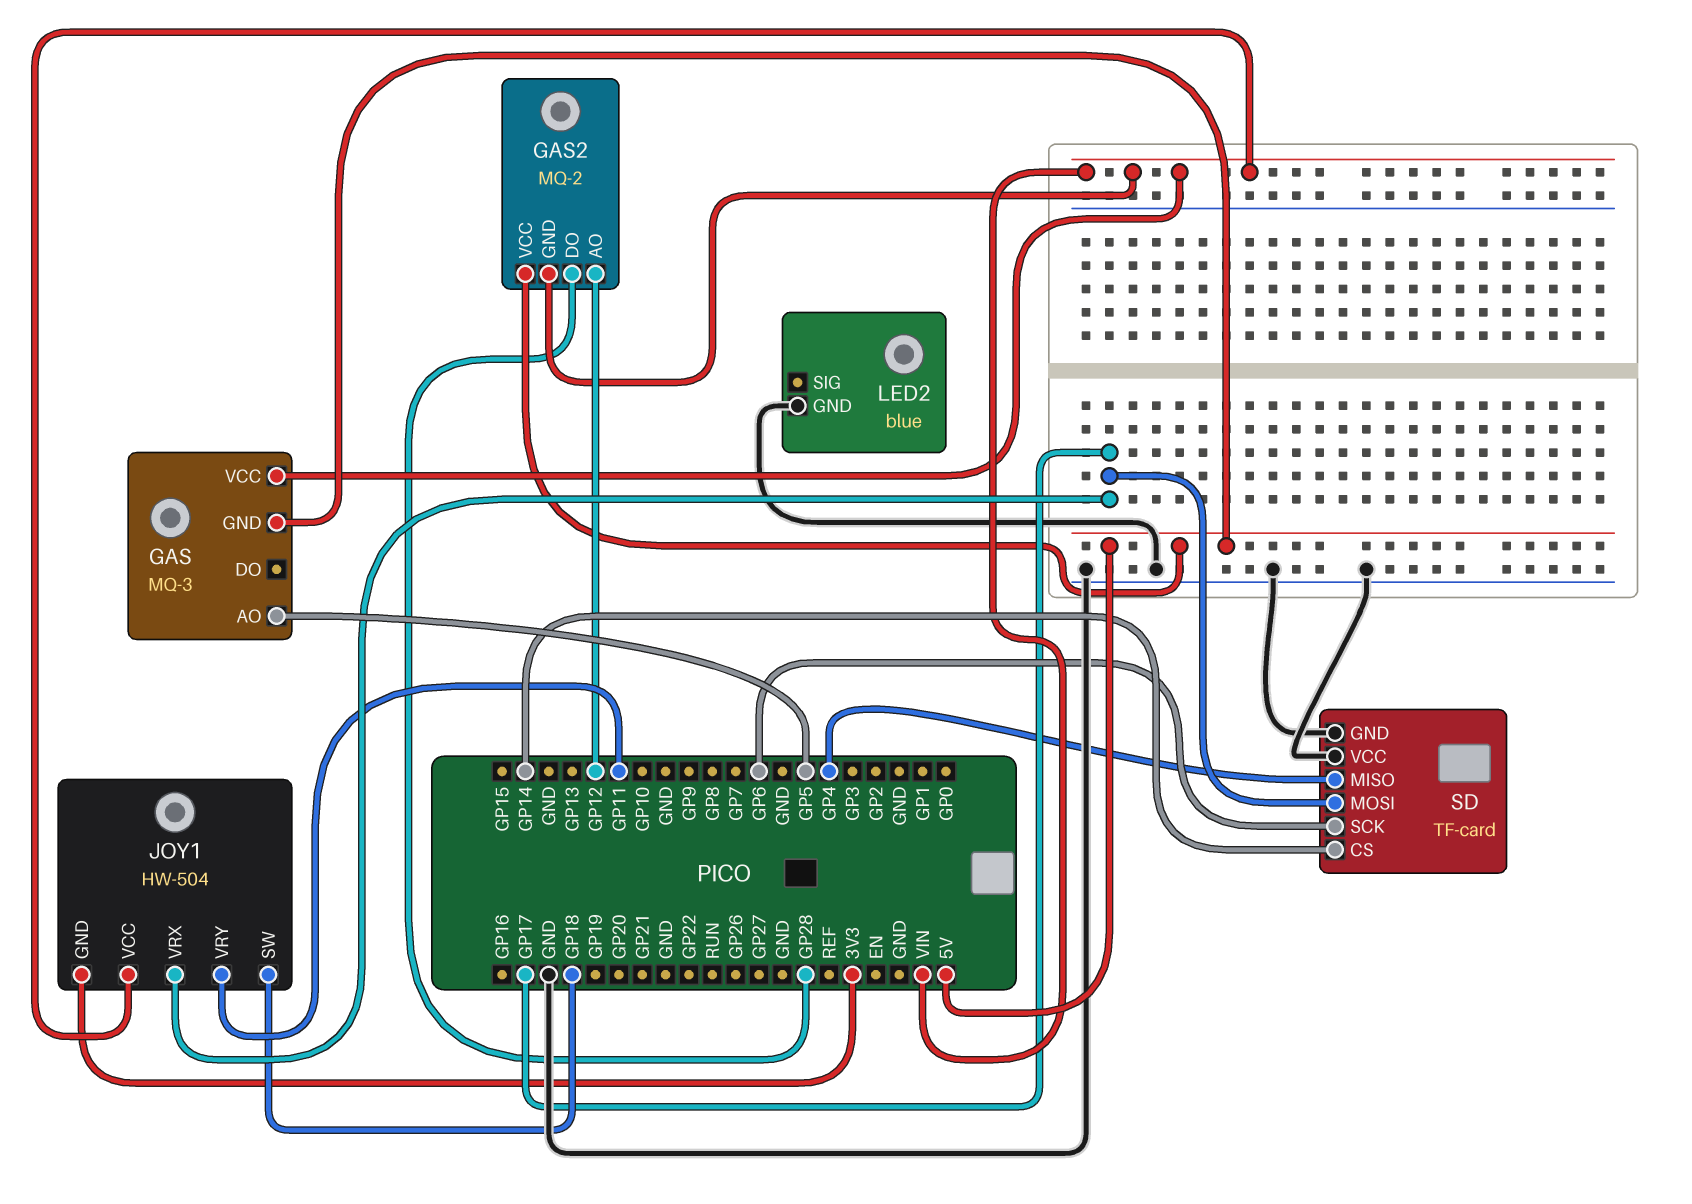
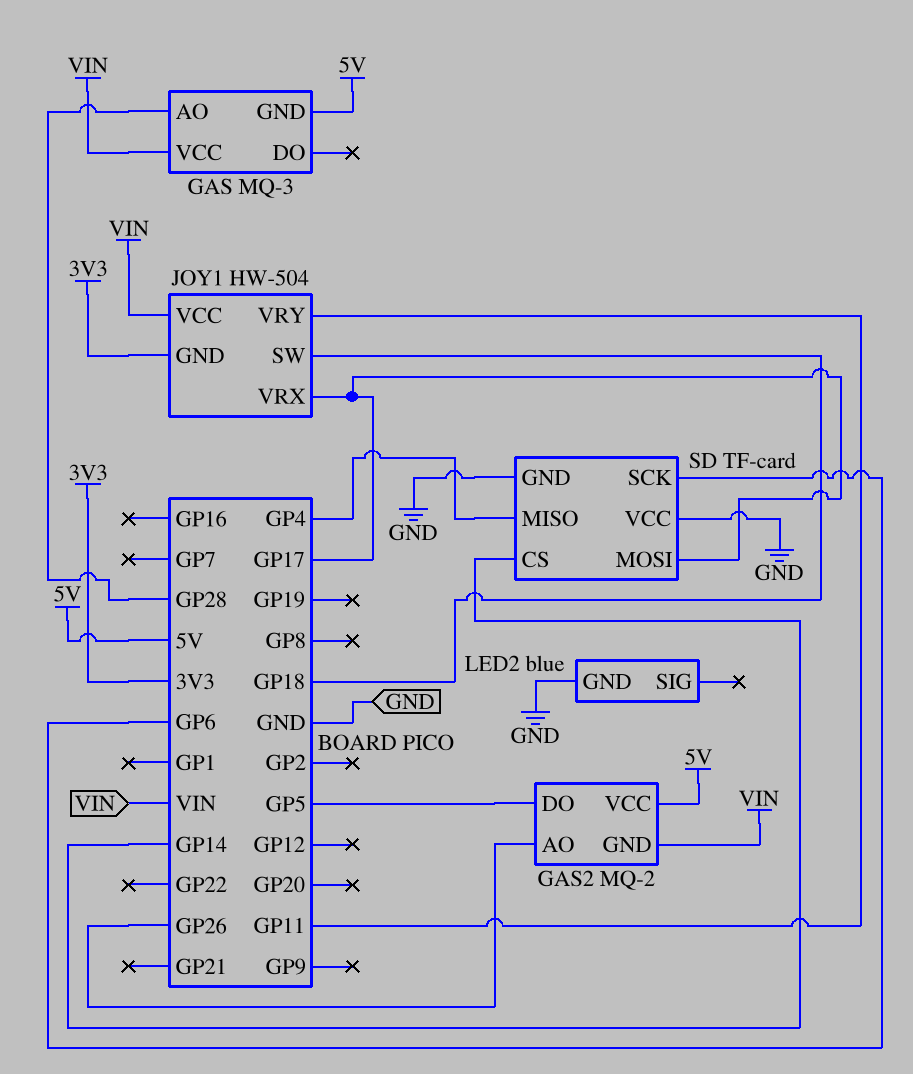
GAS pin AO: GP5 -> GP28
GAS2 pin AO: GP12 -> GP26
GAS2 pin DO: GP28 -> GP5

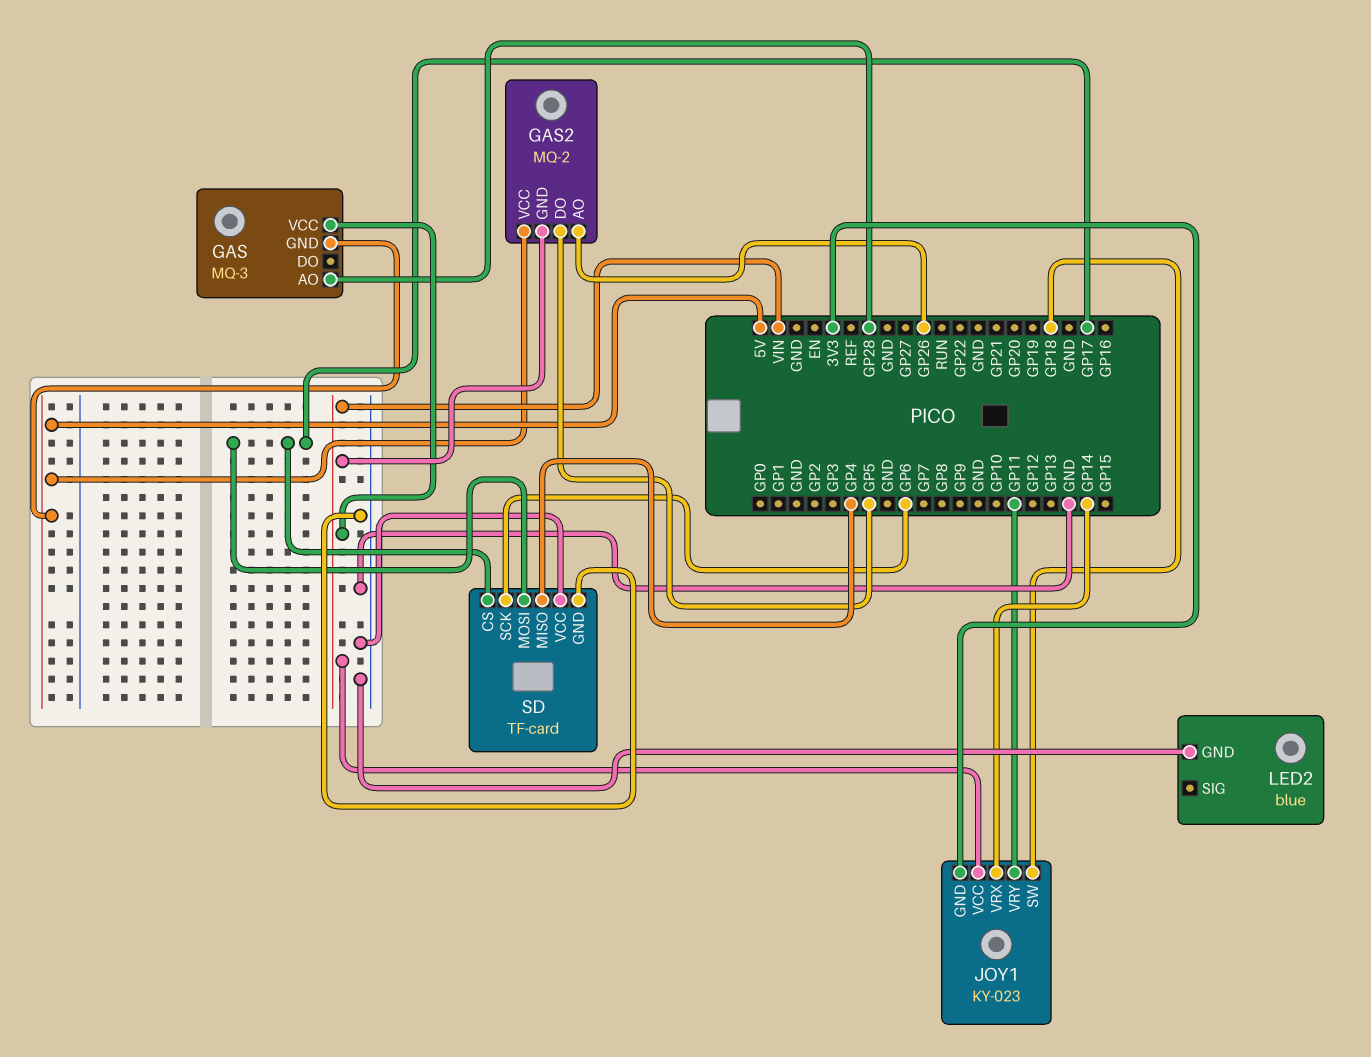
JOY1: HW-504 -> KY-023
JOY1 pin VRX: GP17 -> GP14
SD pin CS: GP14 -> GP17

